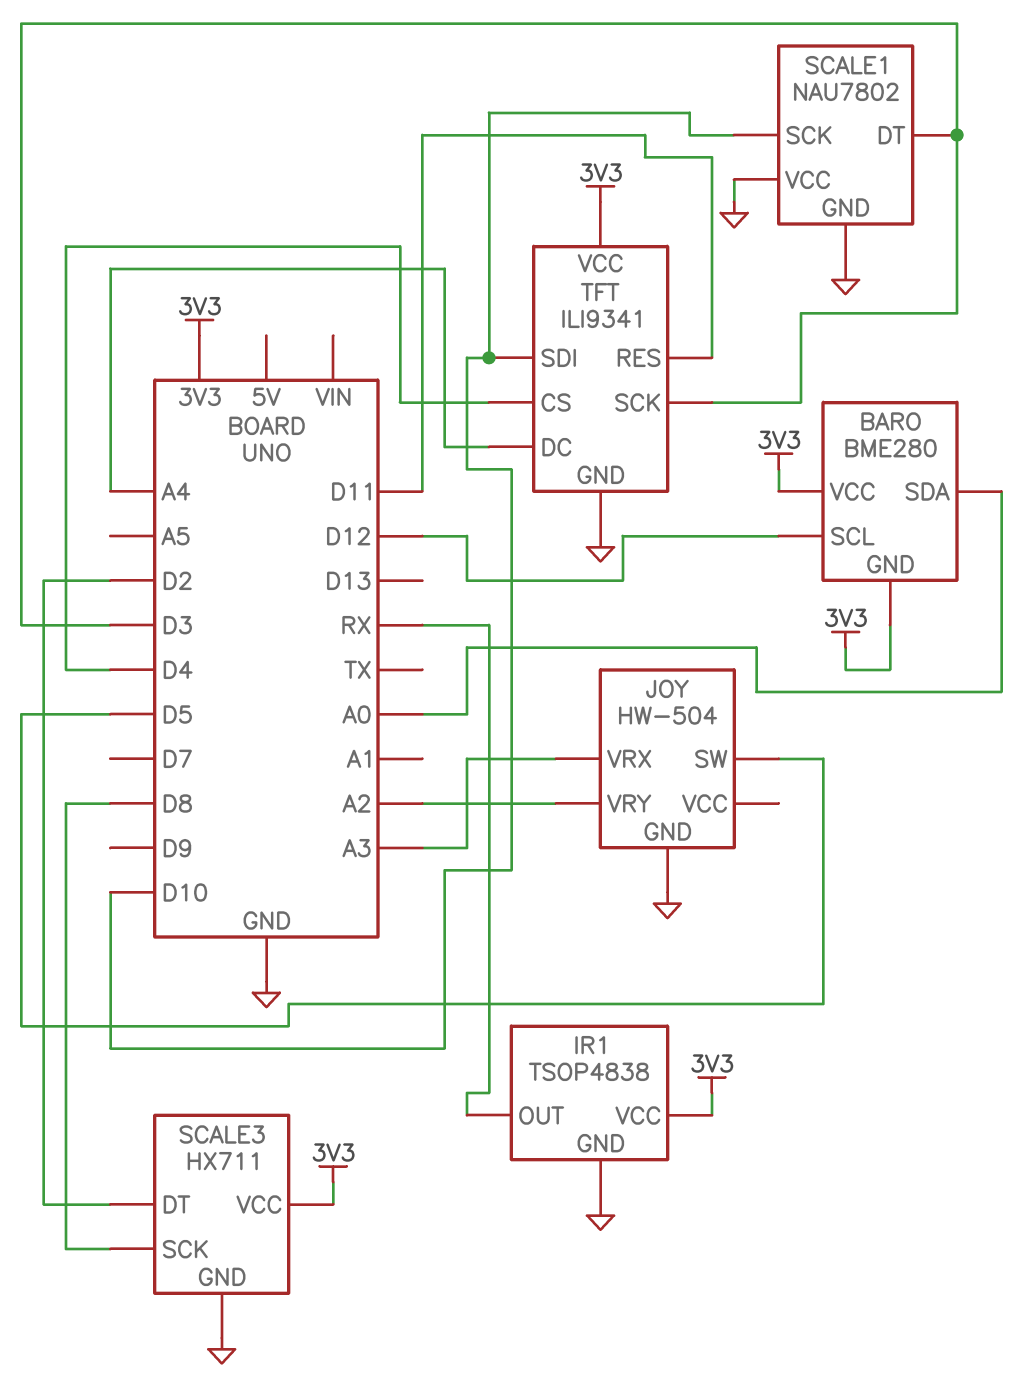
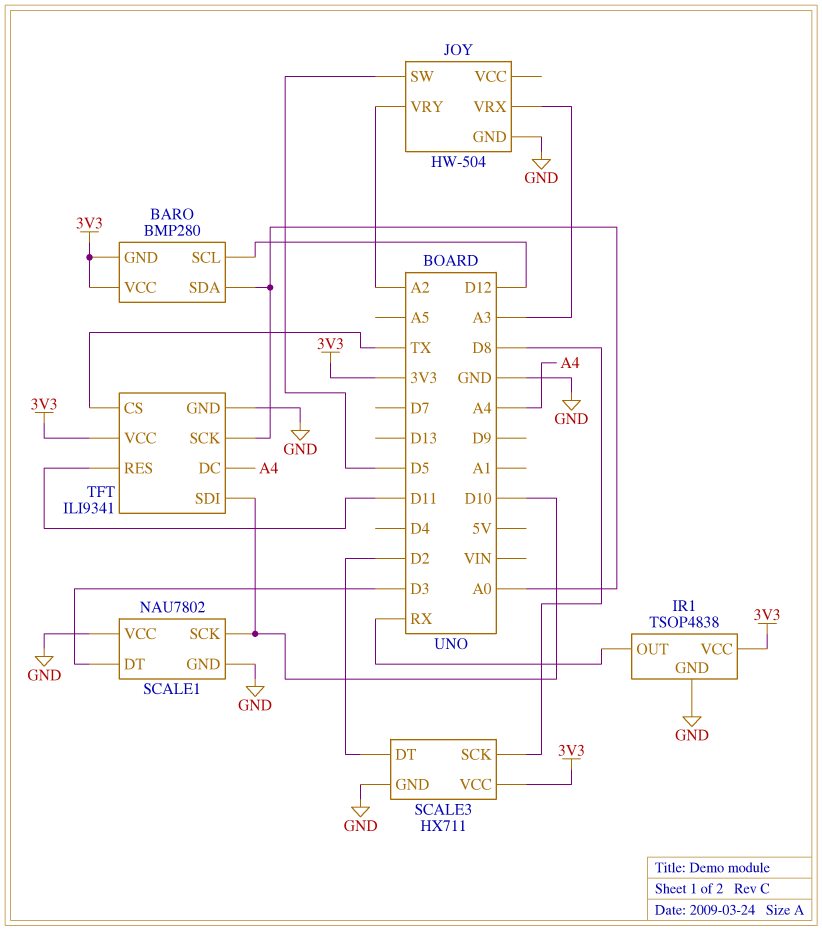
BARO: BME280 -> BMP280
TFT pin CS: D4 -> TX
TFT pin SCK: D3 -> A0

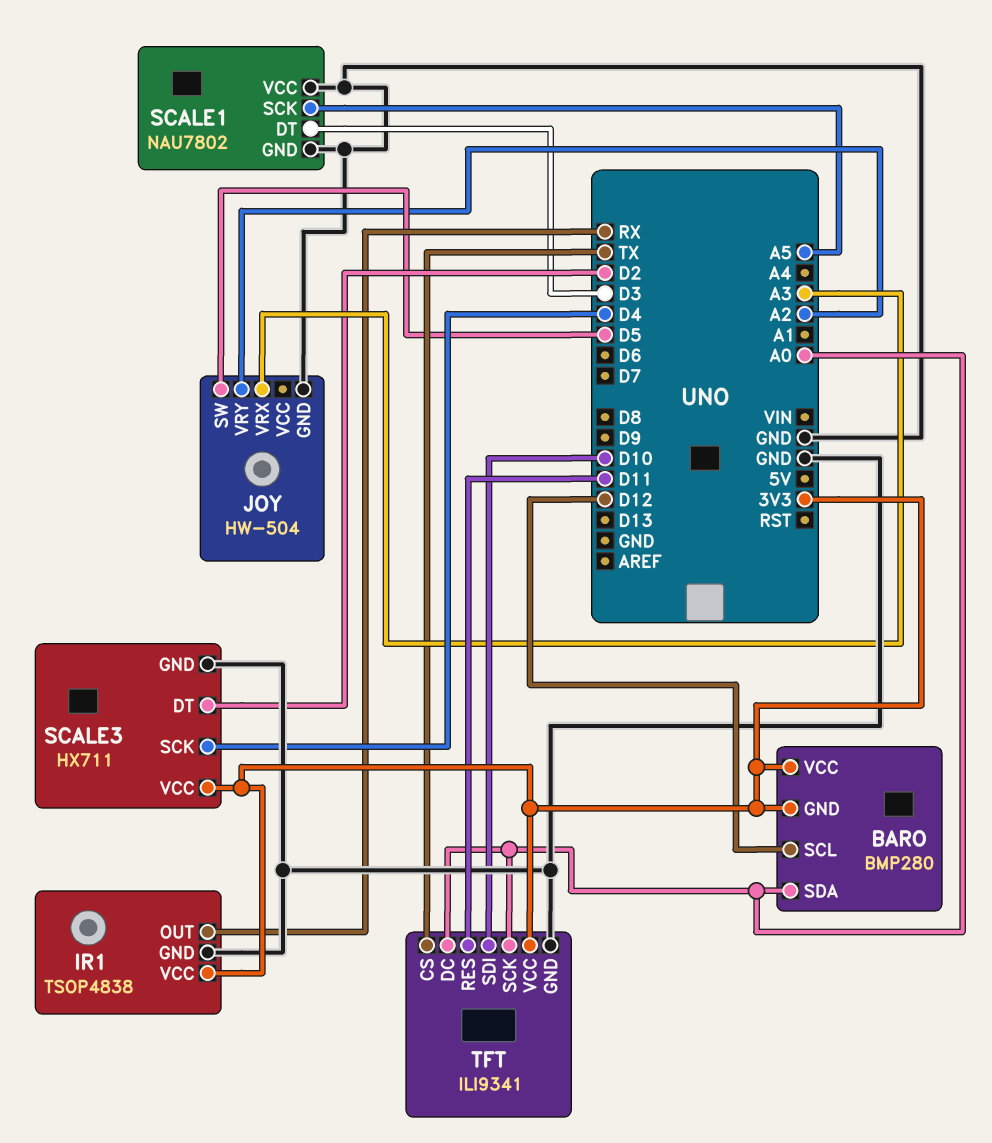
SCALE1 pin SCK: D10 -> A5
SCALE3 pin SCK: D8 -> D4
TFT pin DC: A4 -> A0

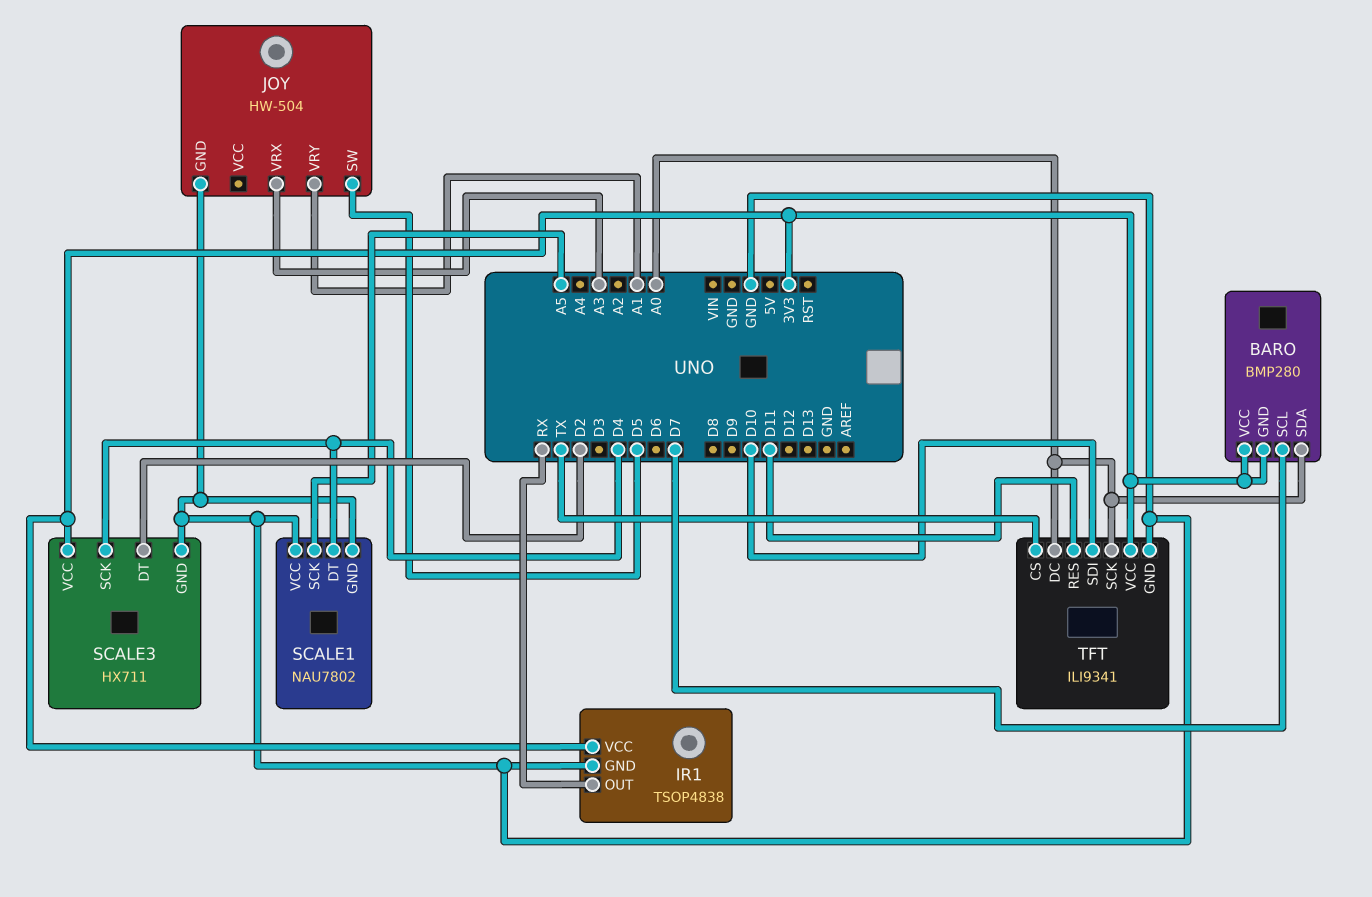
BARO pin SCL: D12 -> D7
JOY pin VRY: A2 -> A1
SCALE1 pin DT: D3 -> D4

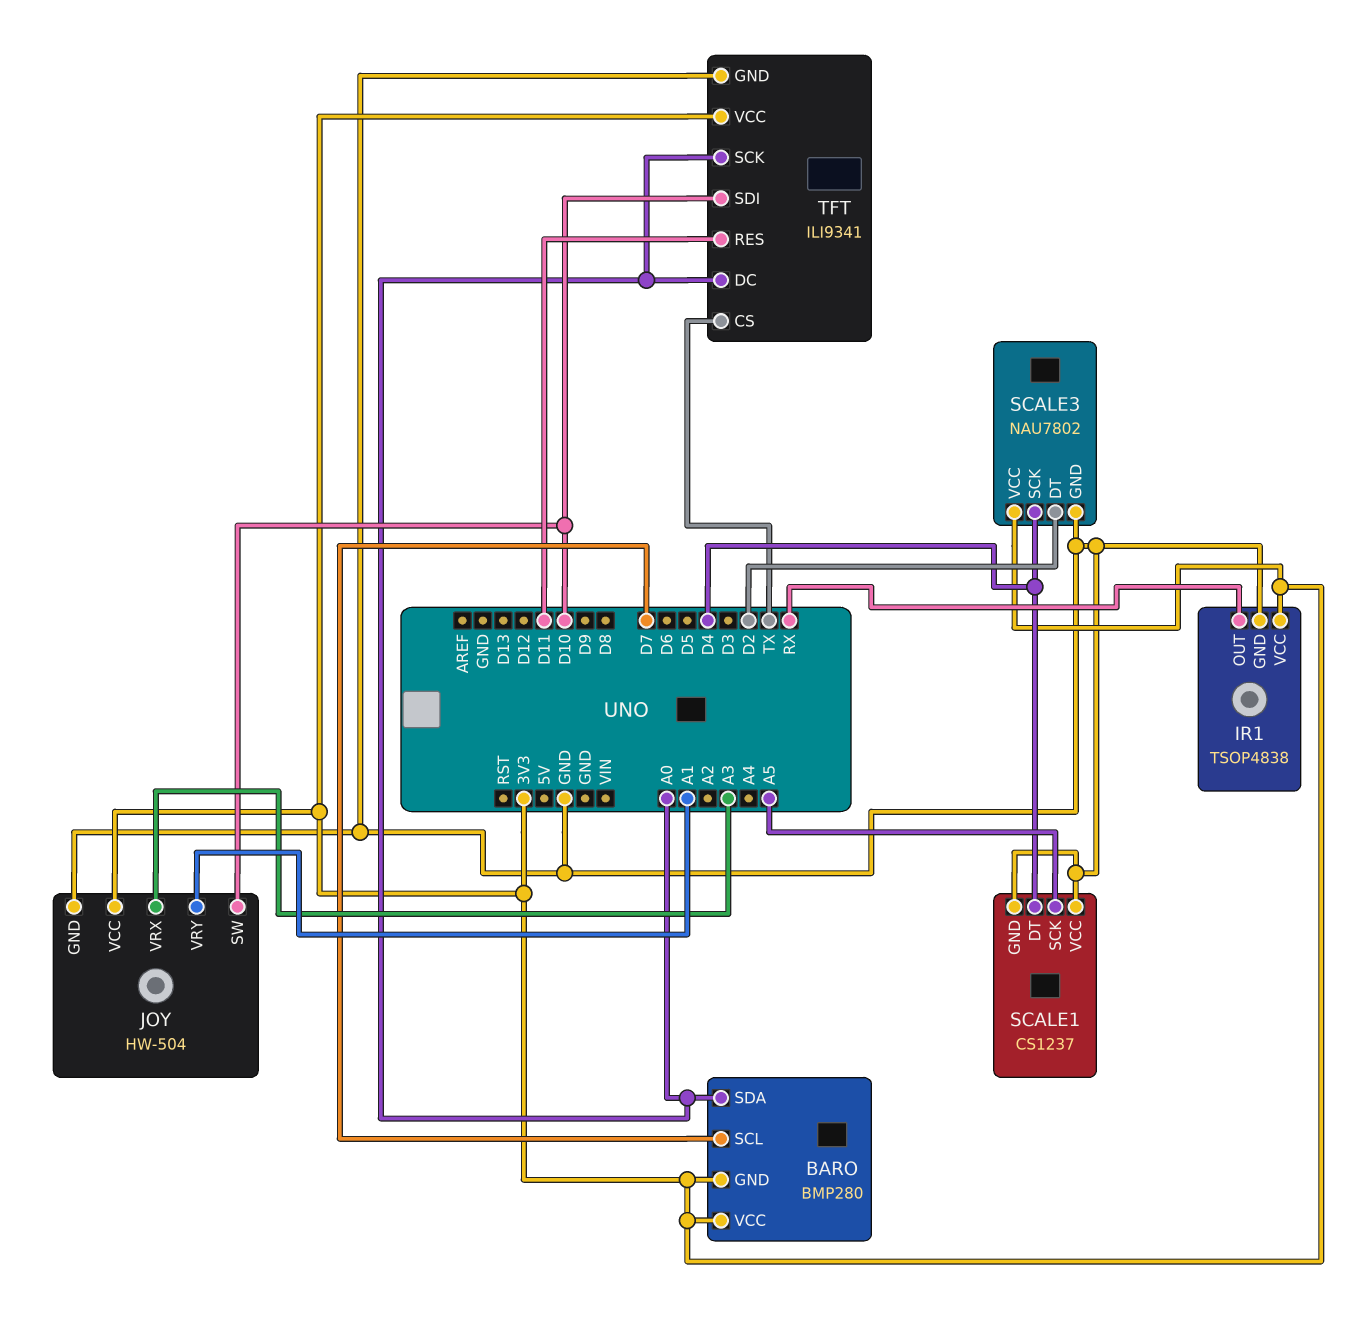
JOY pin SW: D5 -> D10
JOY pin VCC: none -> 3V3
SCALE1: NAU7802 -> CS1237
SCALE3: HX711 -> NAU7802

